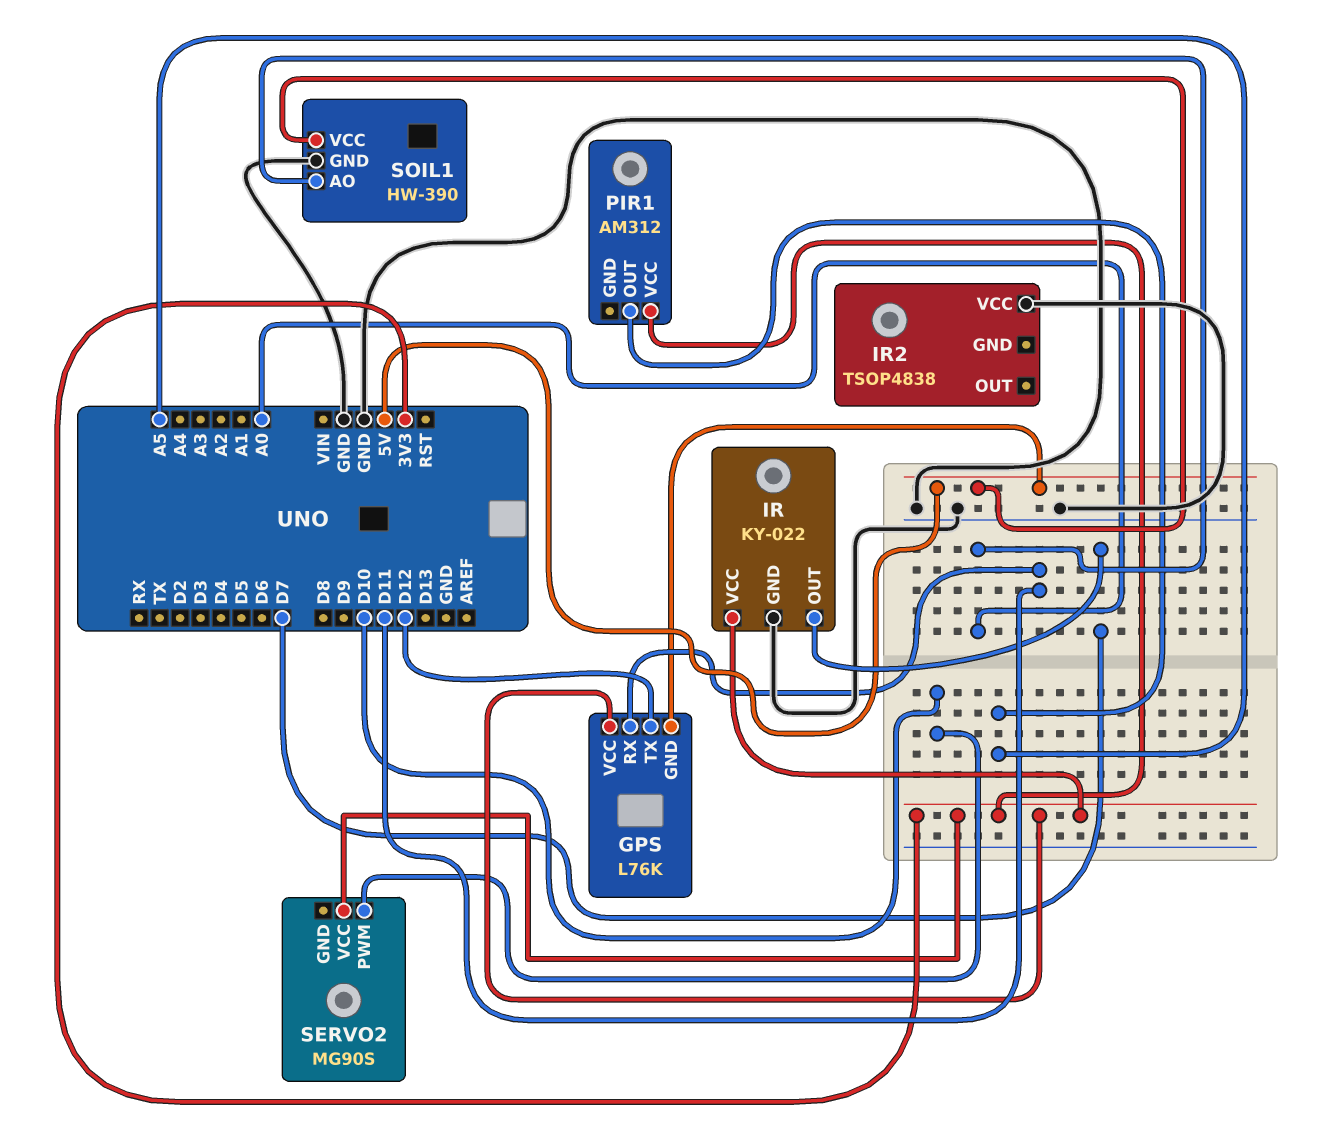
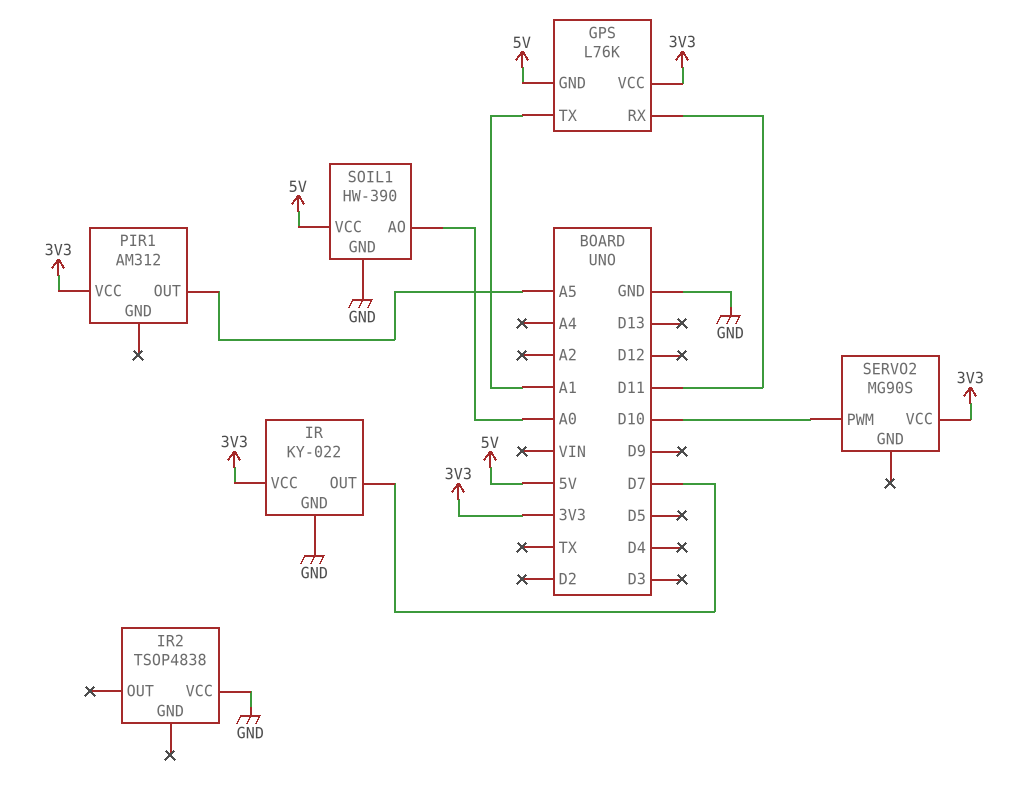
GPS pin TX: D12 -> A1

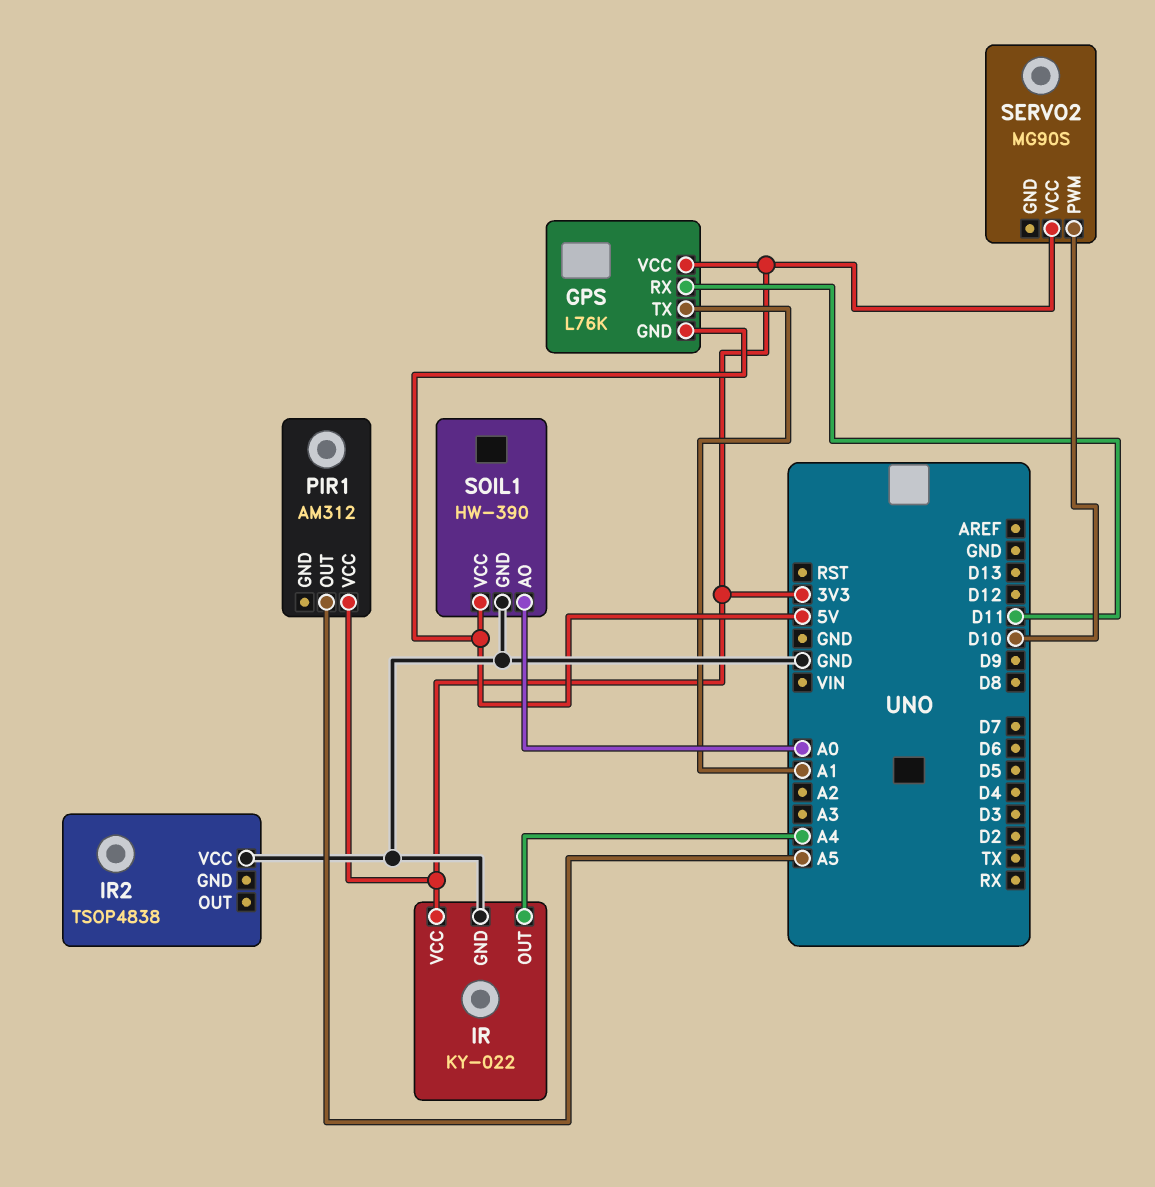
IR pin OUT: D7 -> A4

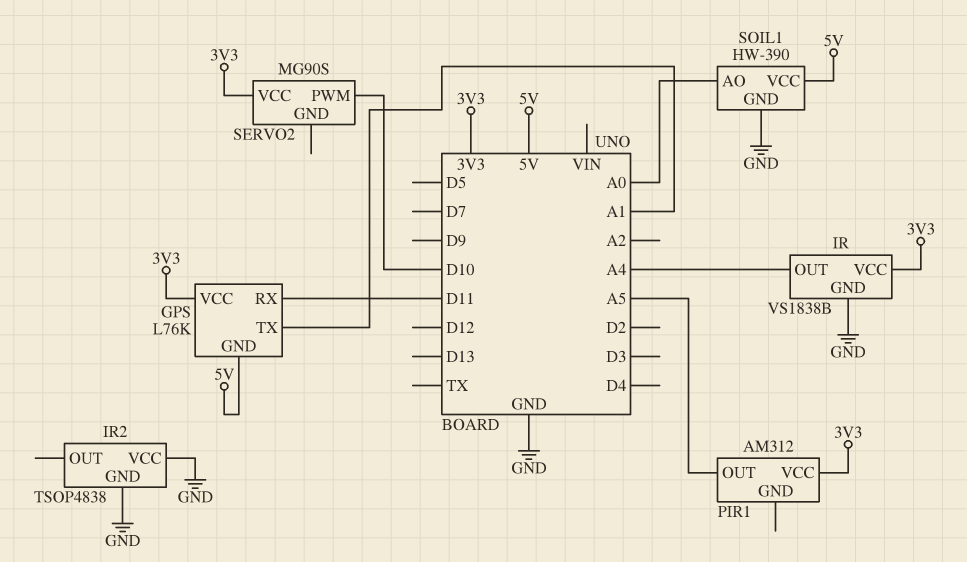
IR: KY-022 -> VS1838B
IR2 pin GND: none -> GND

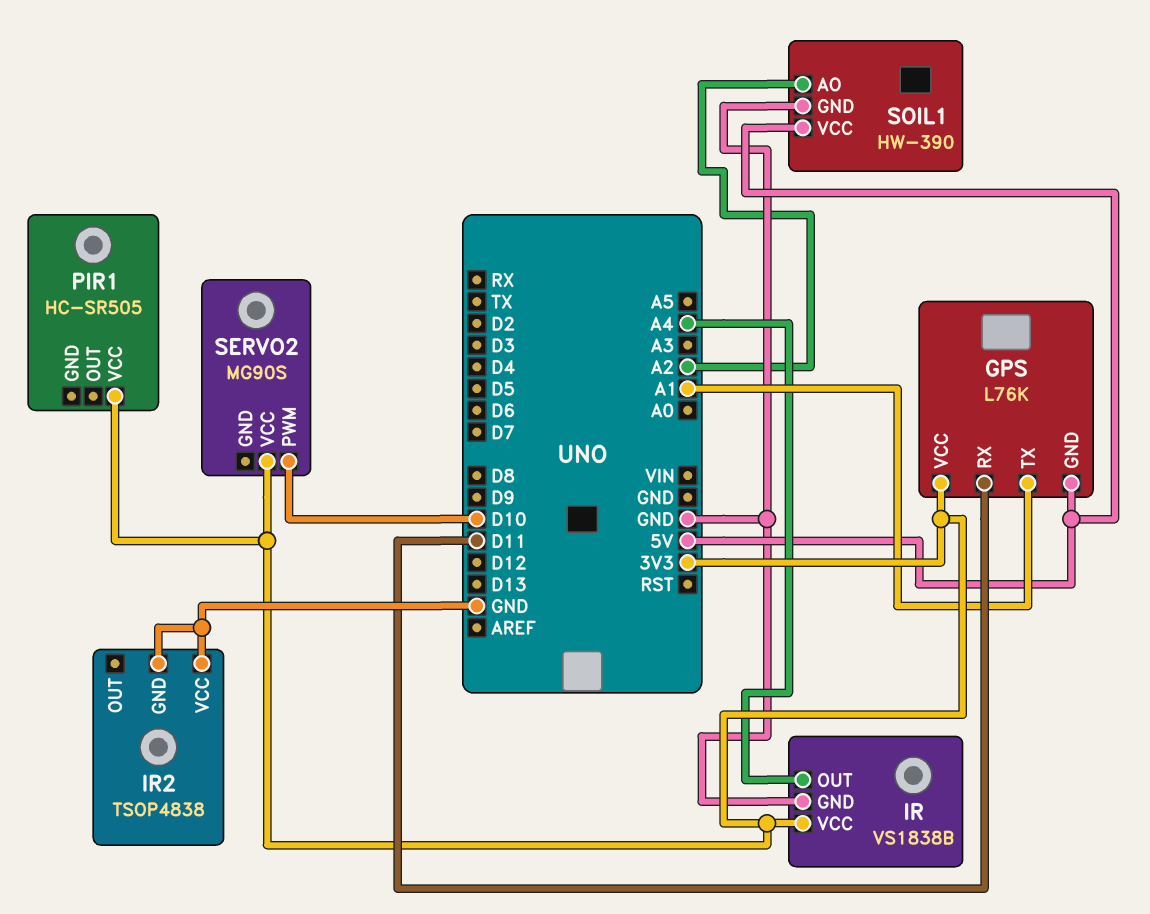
PIR1: AM312 -> HC-SR505
PIR1 pin OUT: A5 -> none
SOIL1 pin AO: A0 -> A2

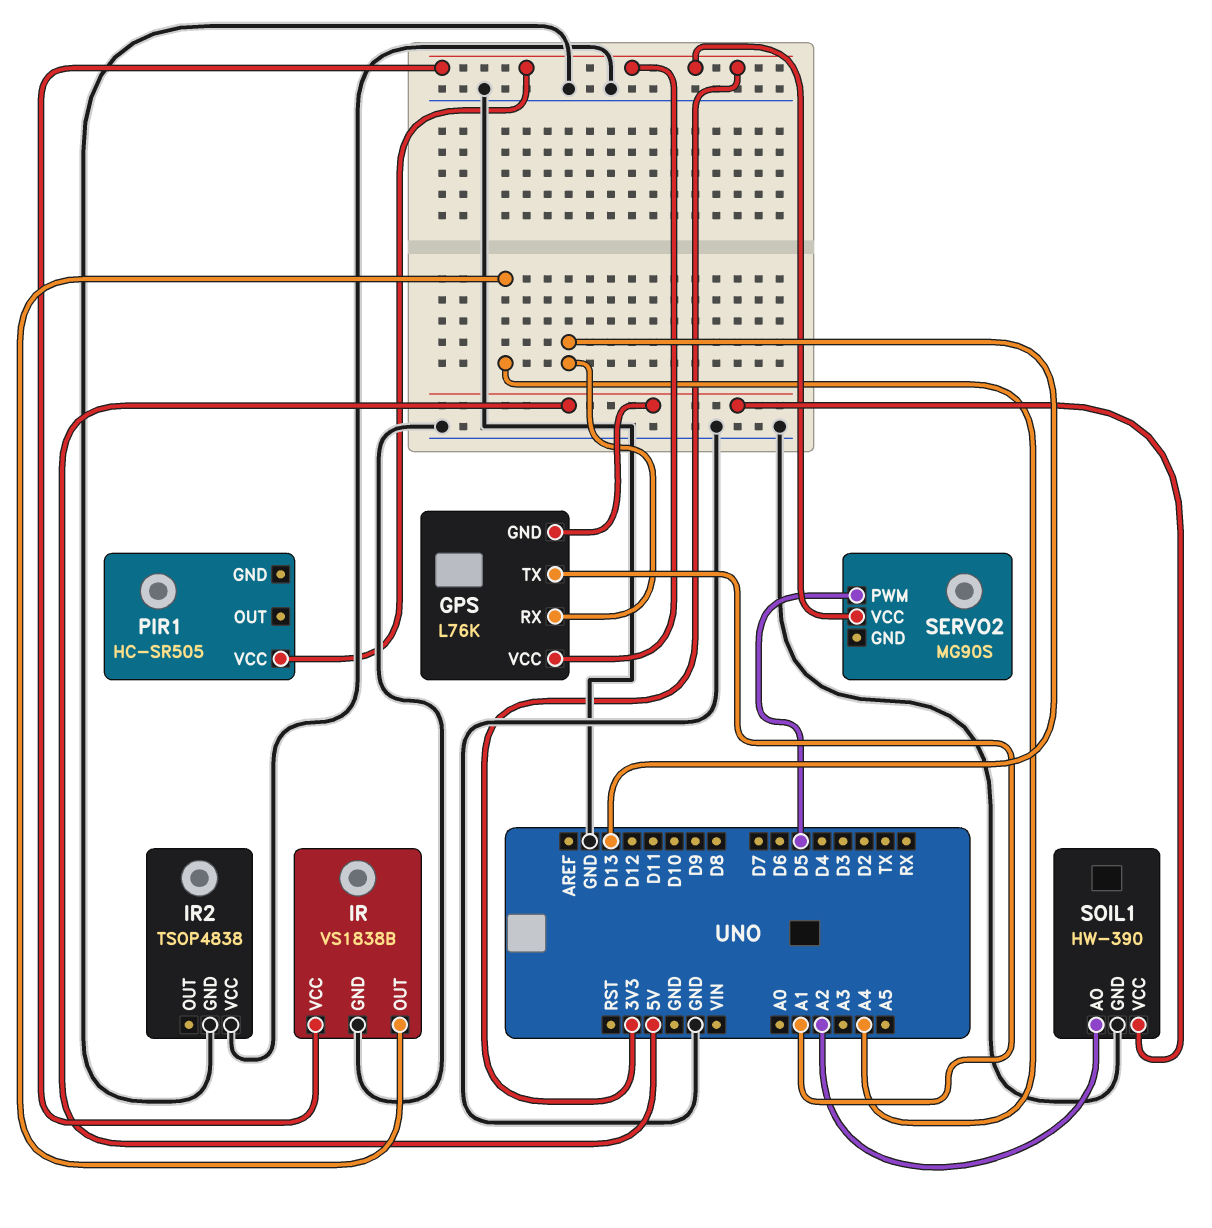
GPS pin RX: D11 -> D13
SERVO2 pin PWM: D10 -> D5

